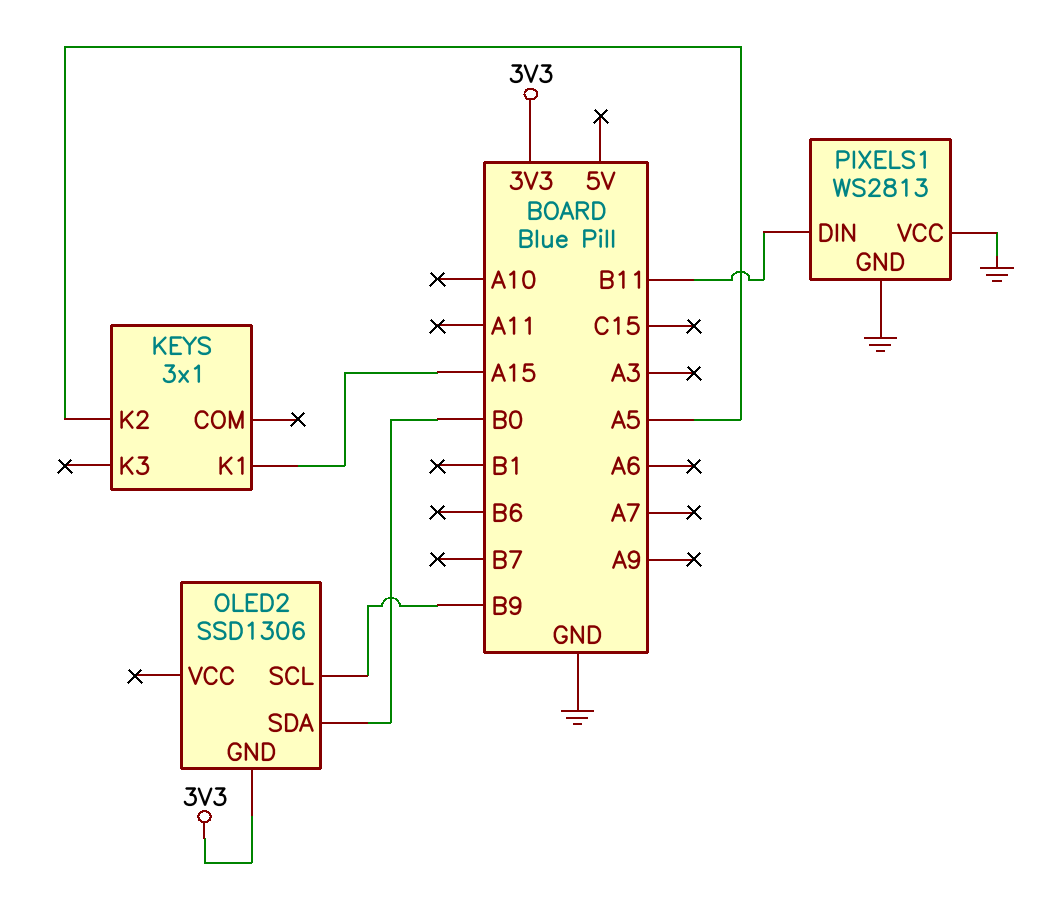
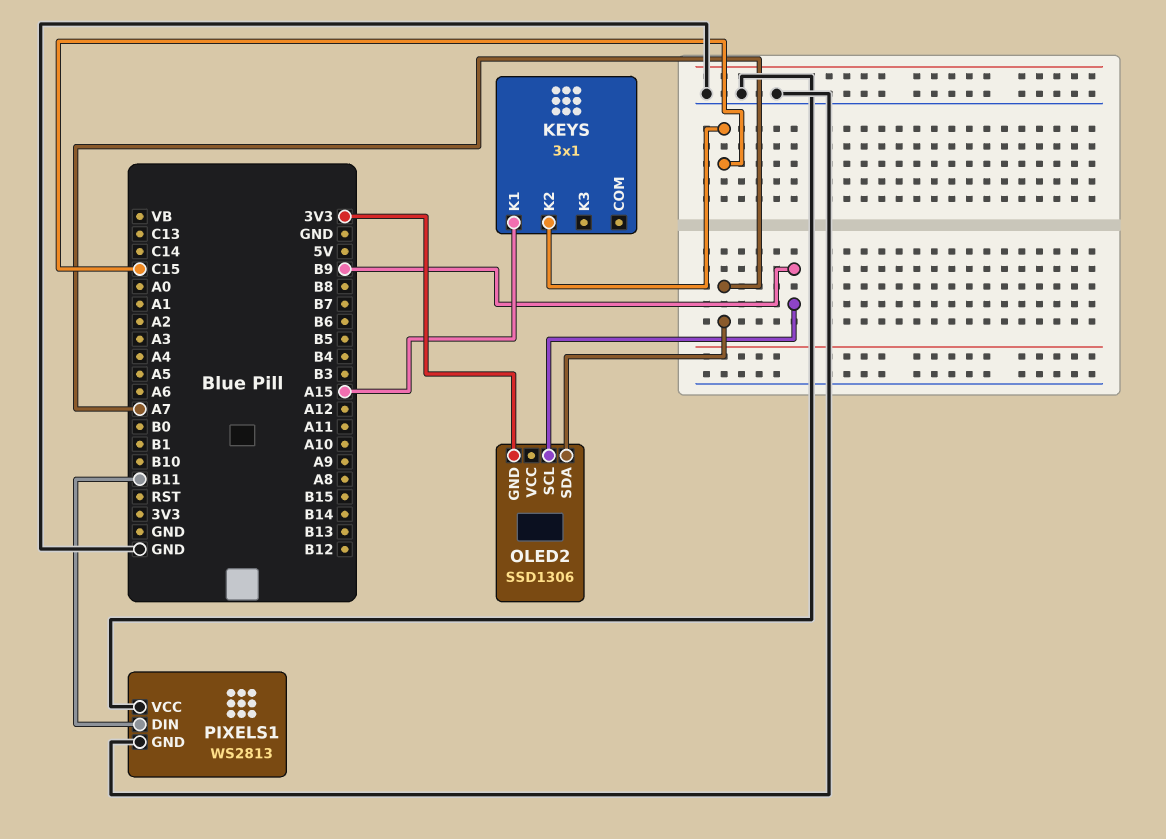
KEYS pin K2: A5 -> C15
OLED2 pin SDA: B0 -> A7

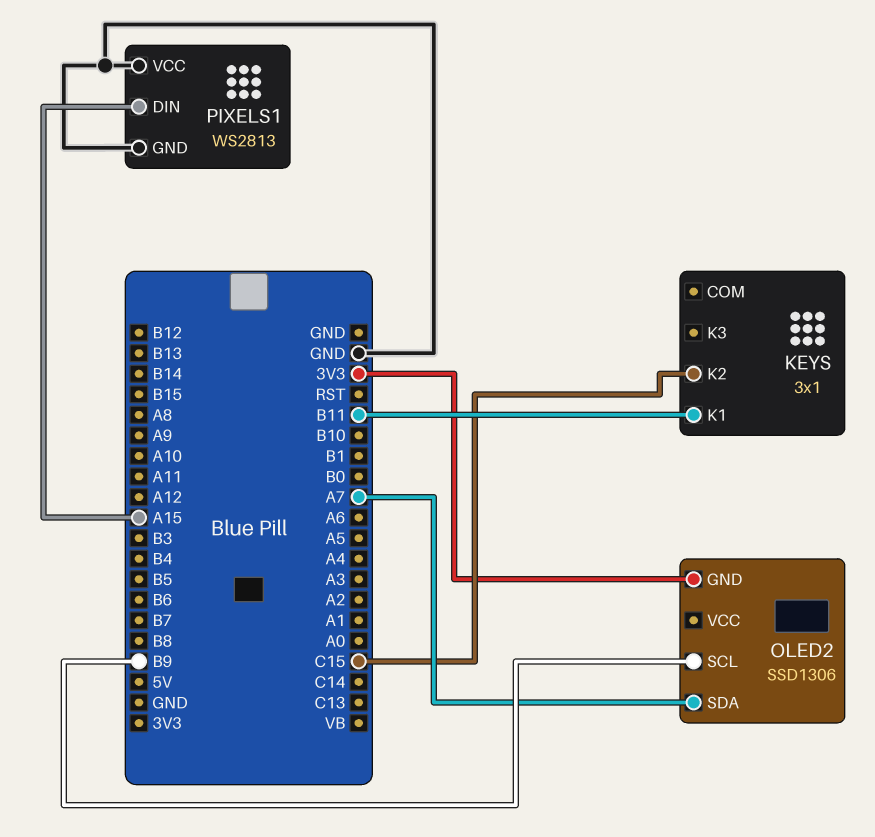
KEYS pin K1: A15 -> B11
PIXELS1 pin DIN: B11 -> A15

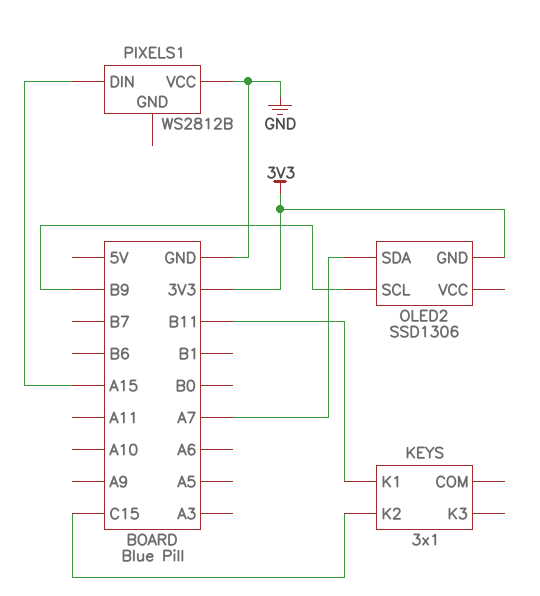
PIXELS1: WS2813 -> WS2812B
PIXELS1 pin GND: GND -> none

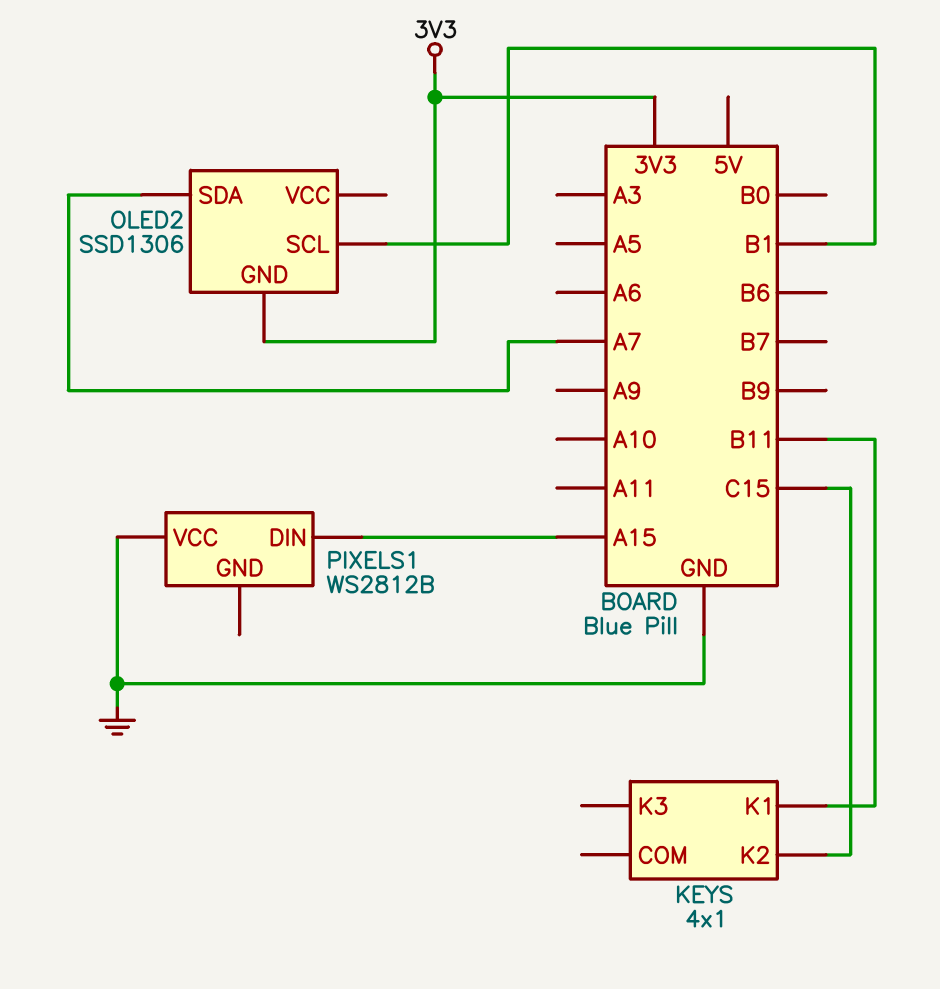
KEYS: 3x1 -> 4x1
OLED2 pin SCL: B9 -> B1

